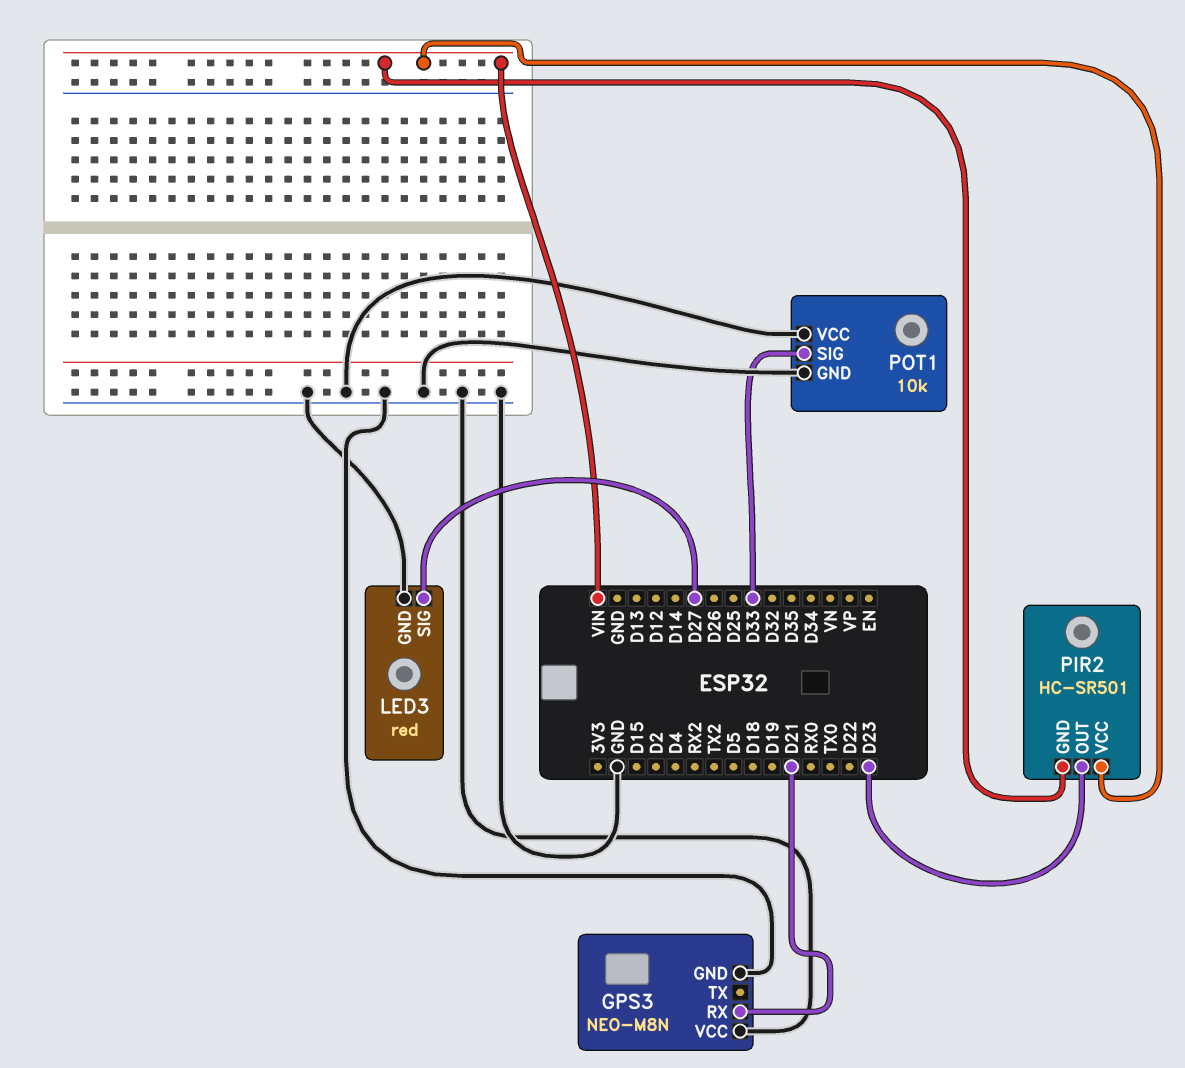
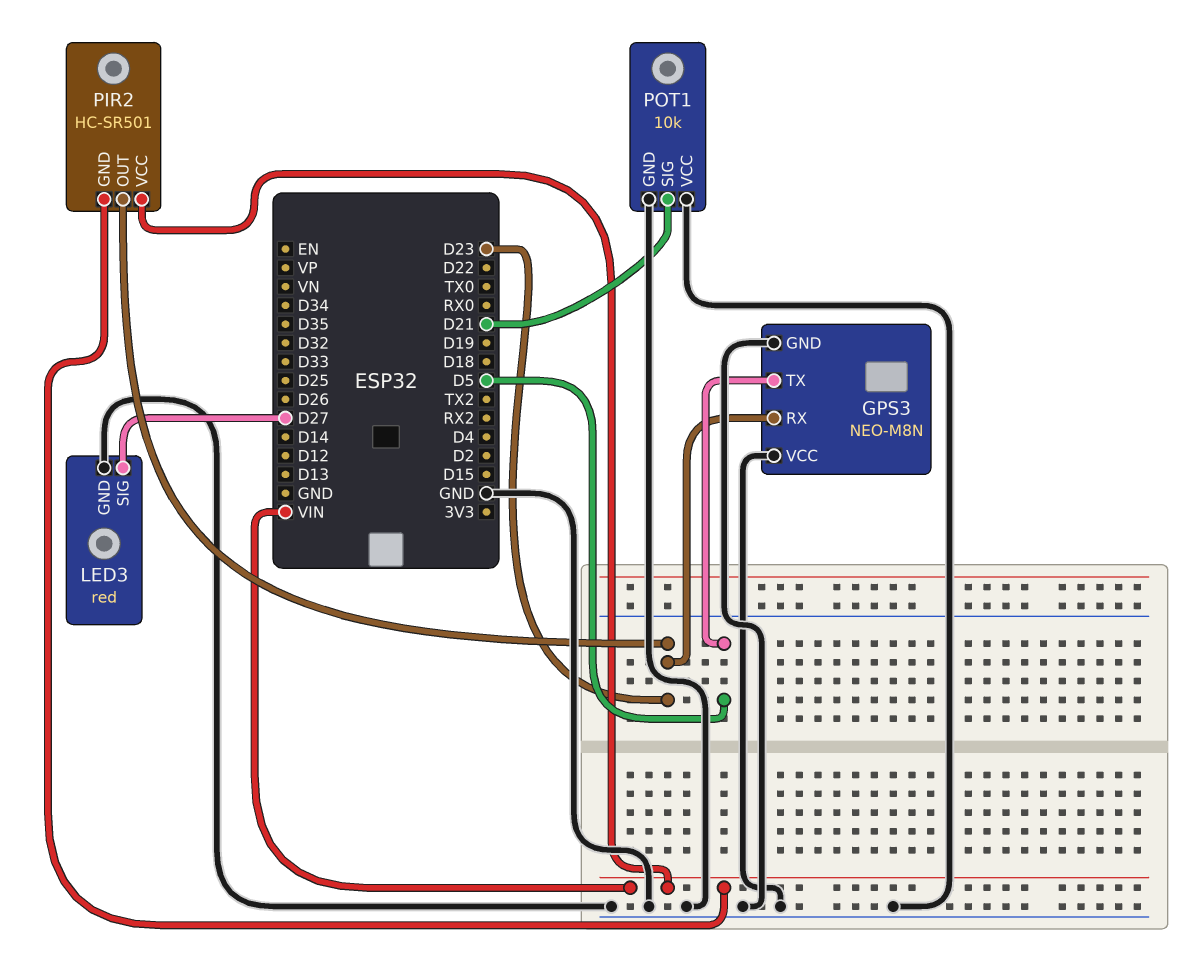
GPS3 pin RX: D21 -> D23
GPS3 pin TX: none -> D5
POT1 pin SIG: D33 -> D21

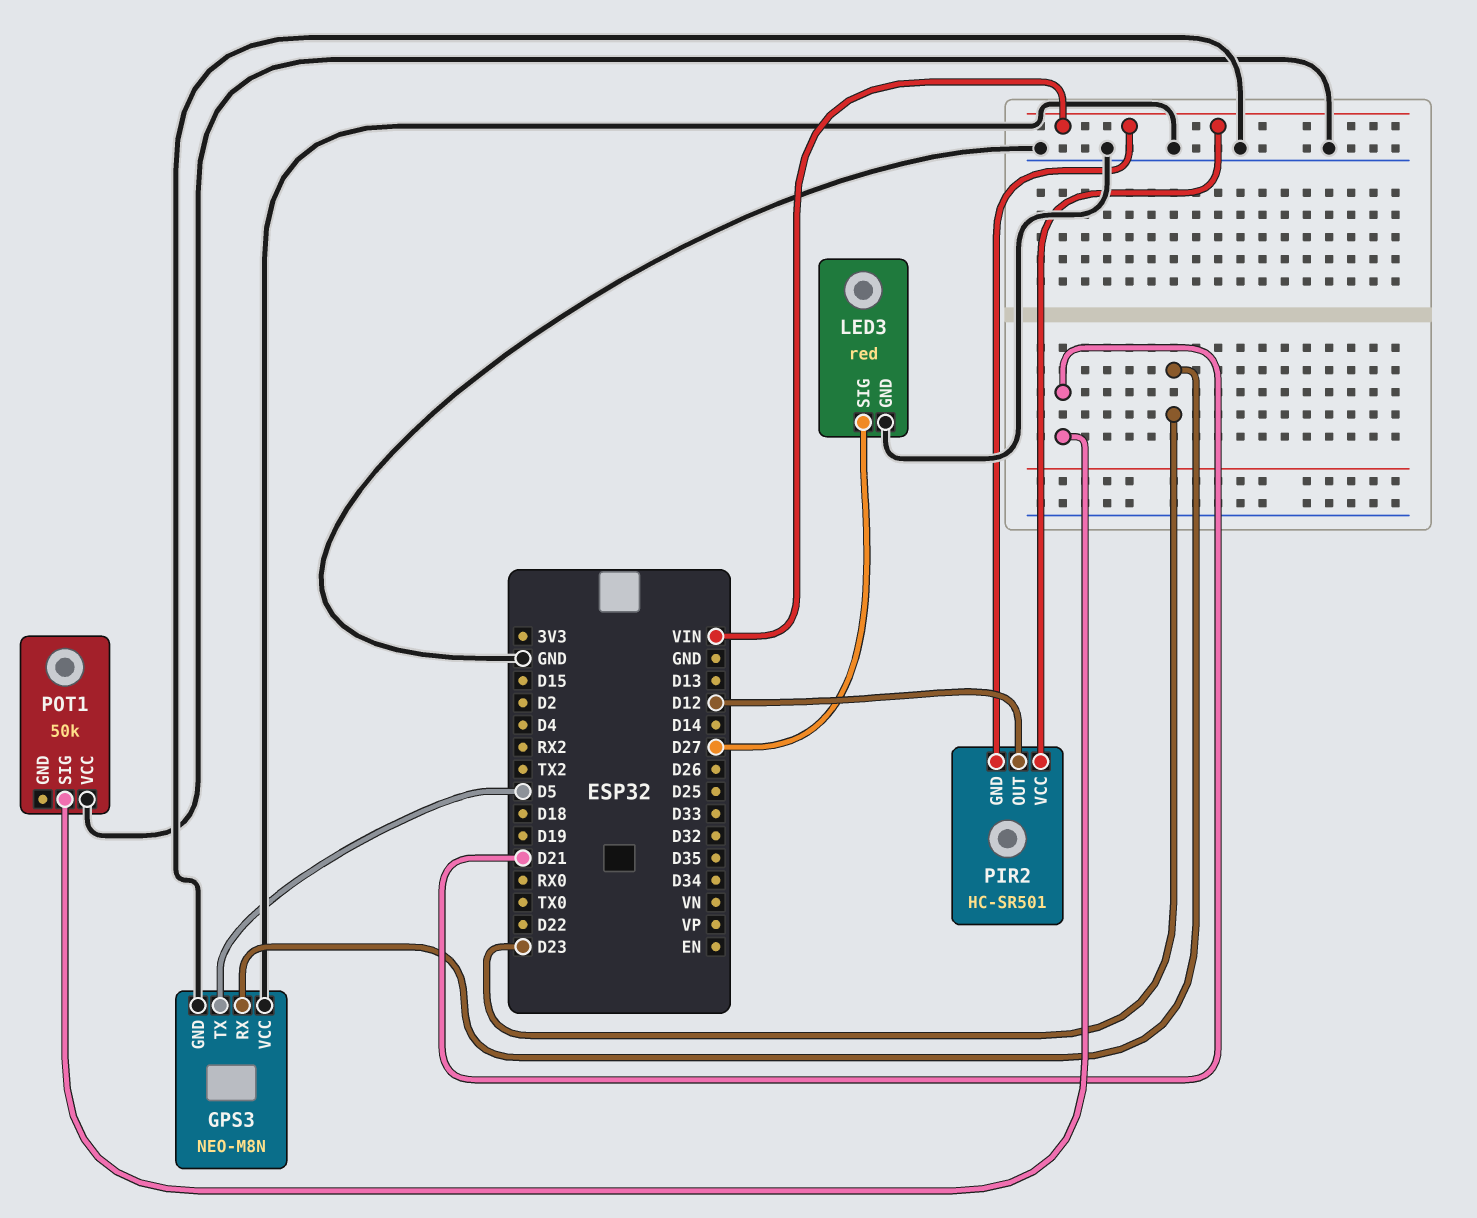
PIR2 pin OUT: D23 -> D12
POT1: 10k -> 50k
POT1 pin GND: GND -> none

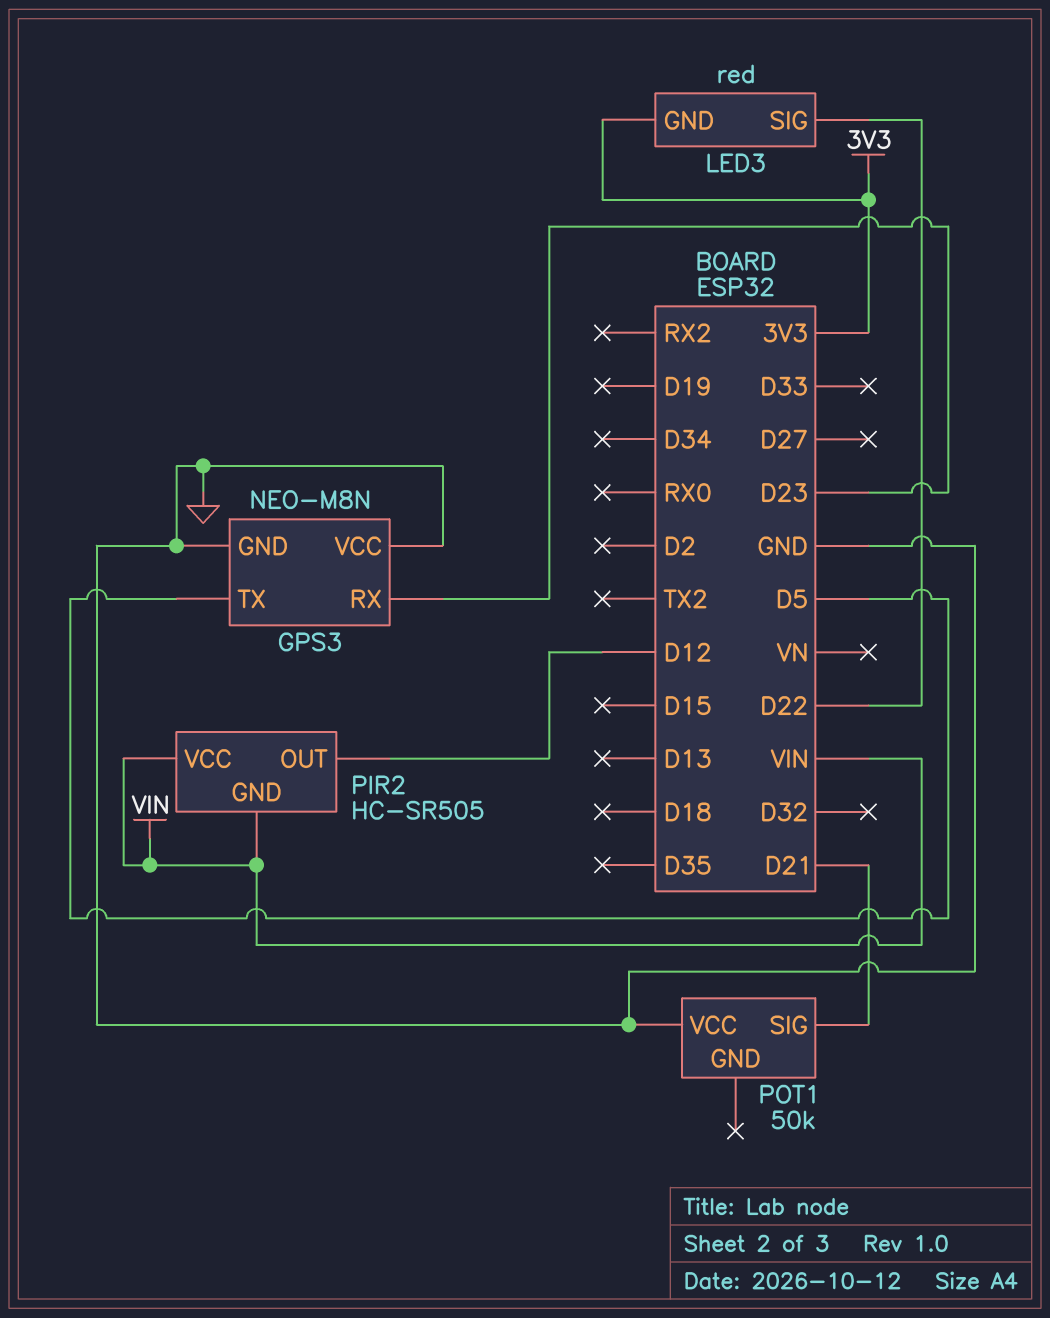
LED3 pin GND: GND -> 3V3
LED3 pin SIG: D27 -> D22
PIR2: HC-SR501 -> HC-SR505

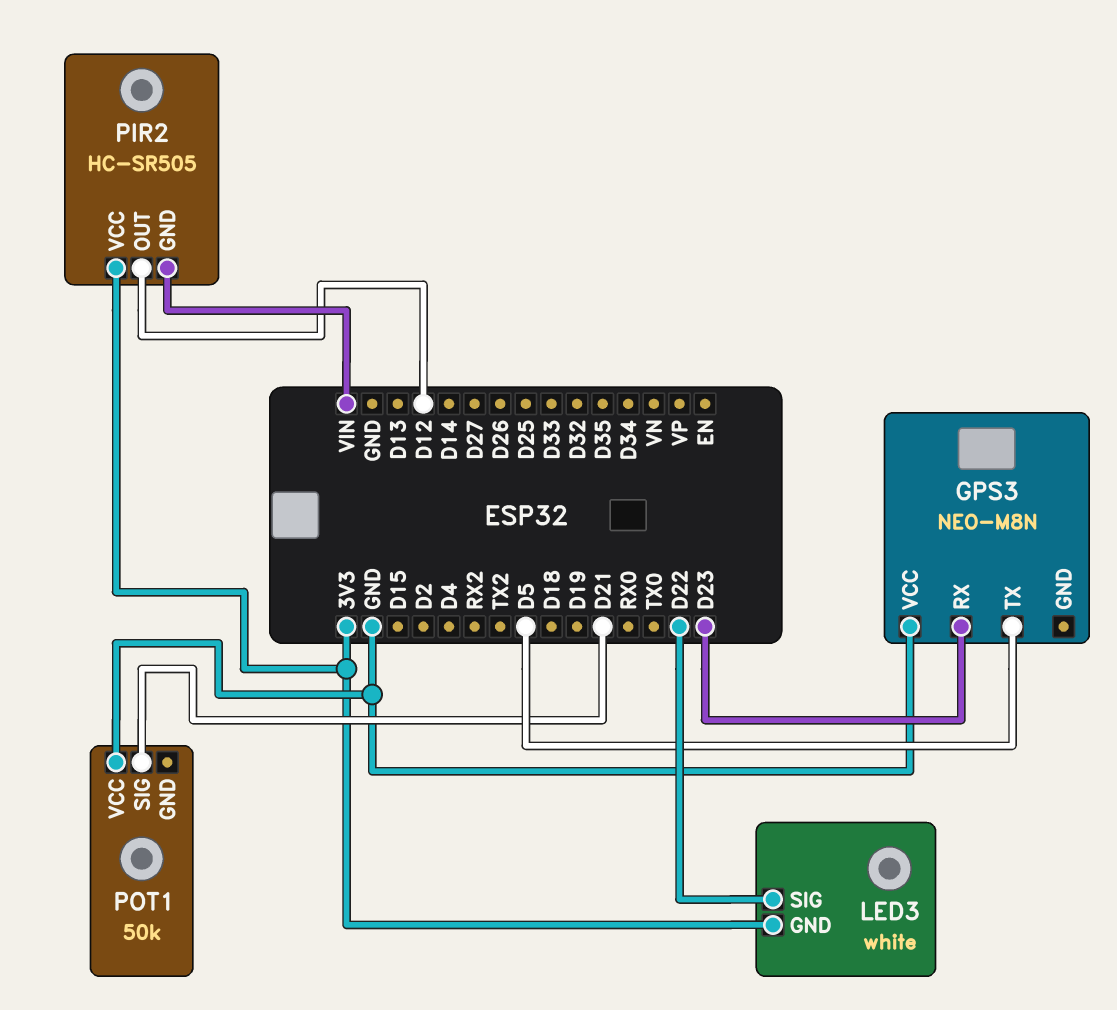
GPS3 pin GND: GND -> none
LED3: red -> white
PIR2 pin VCC: VIN -> 3V3

